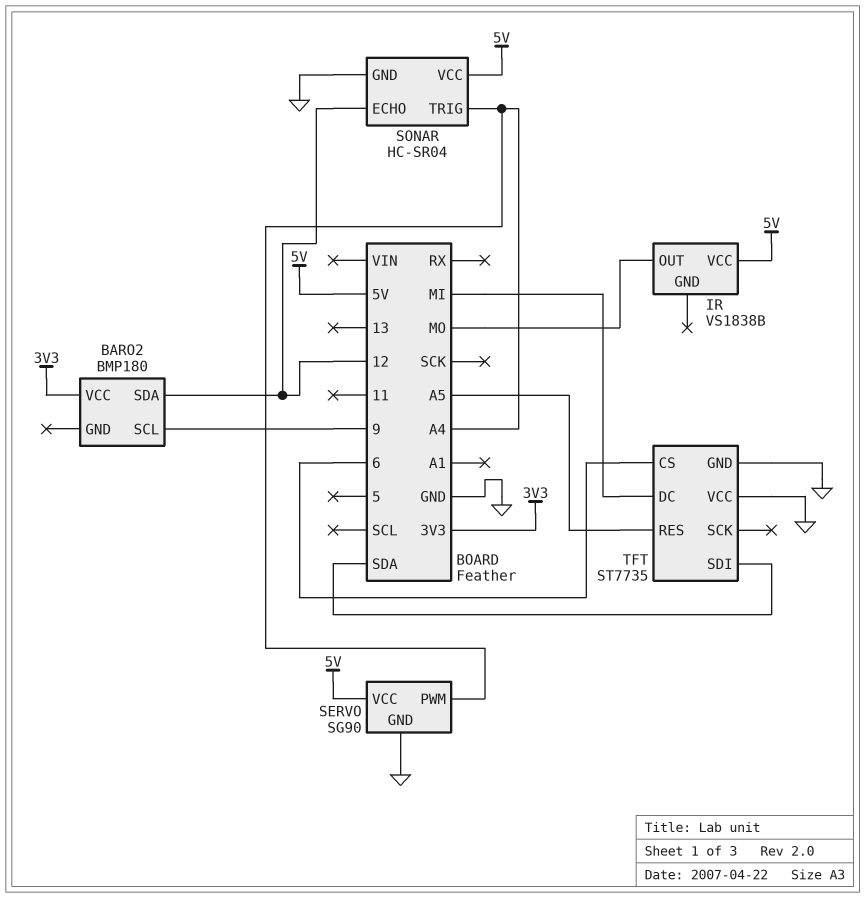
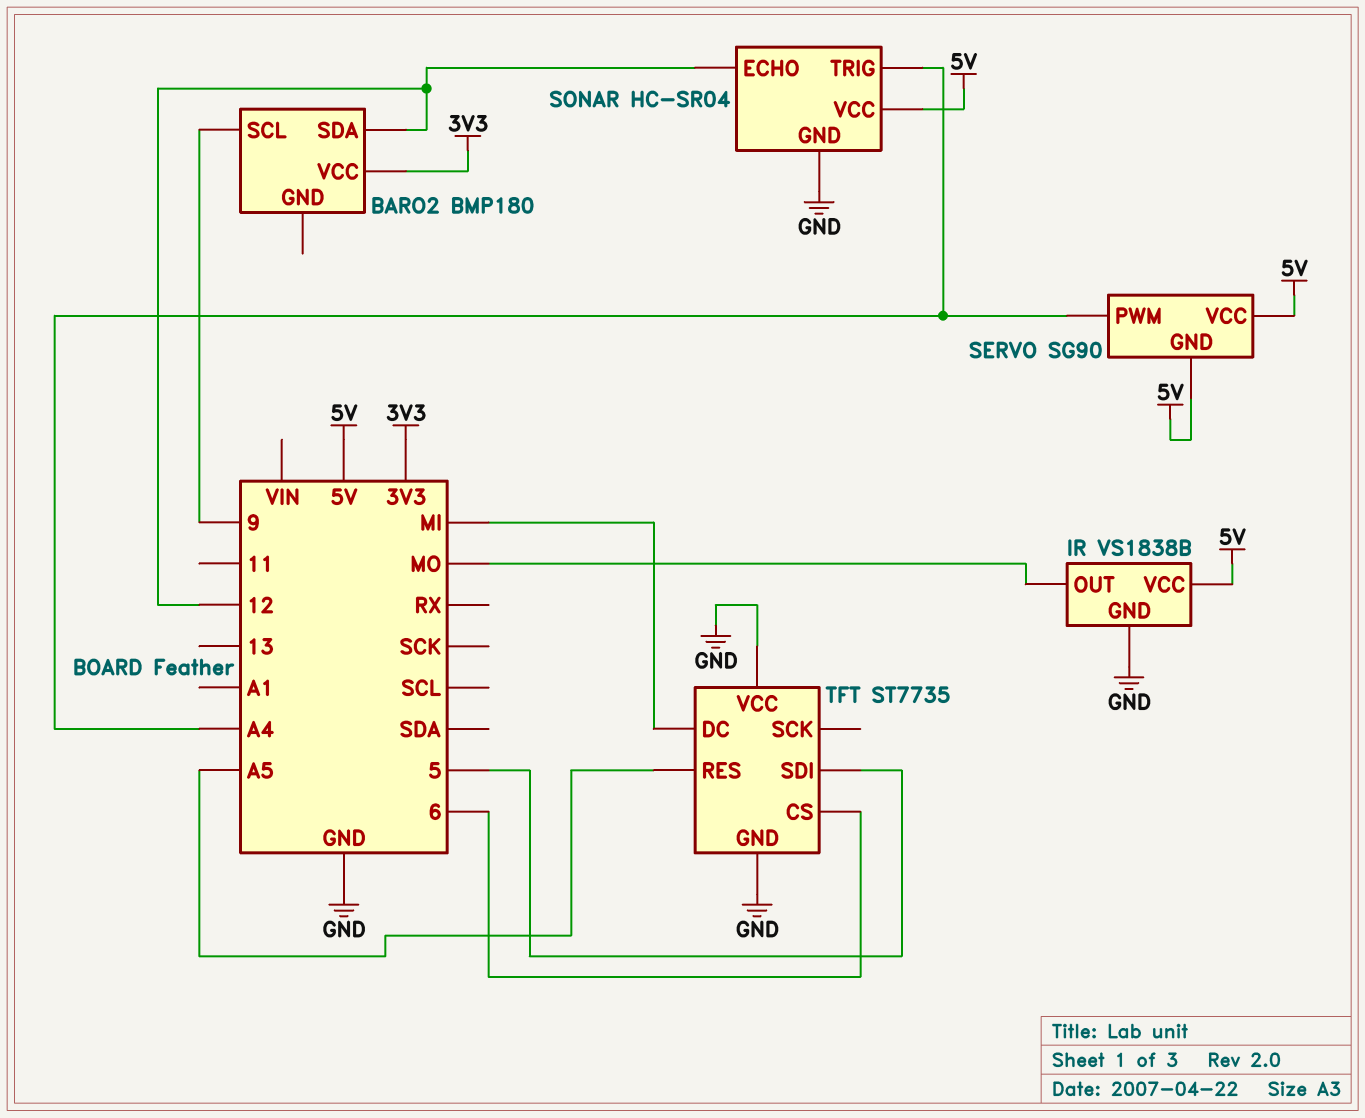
IR pin GND: none -> GND
SERVO pin GND: GND -> 5V
TFT pin SDI: SDA -> 5

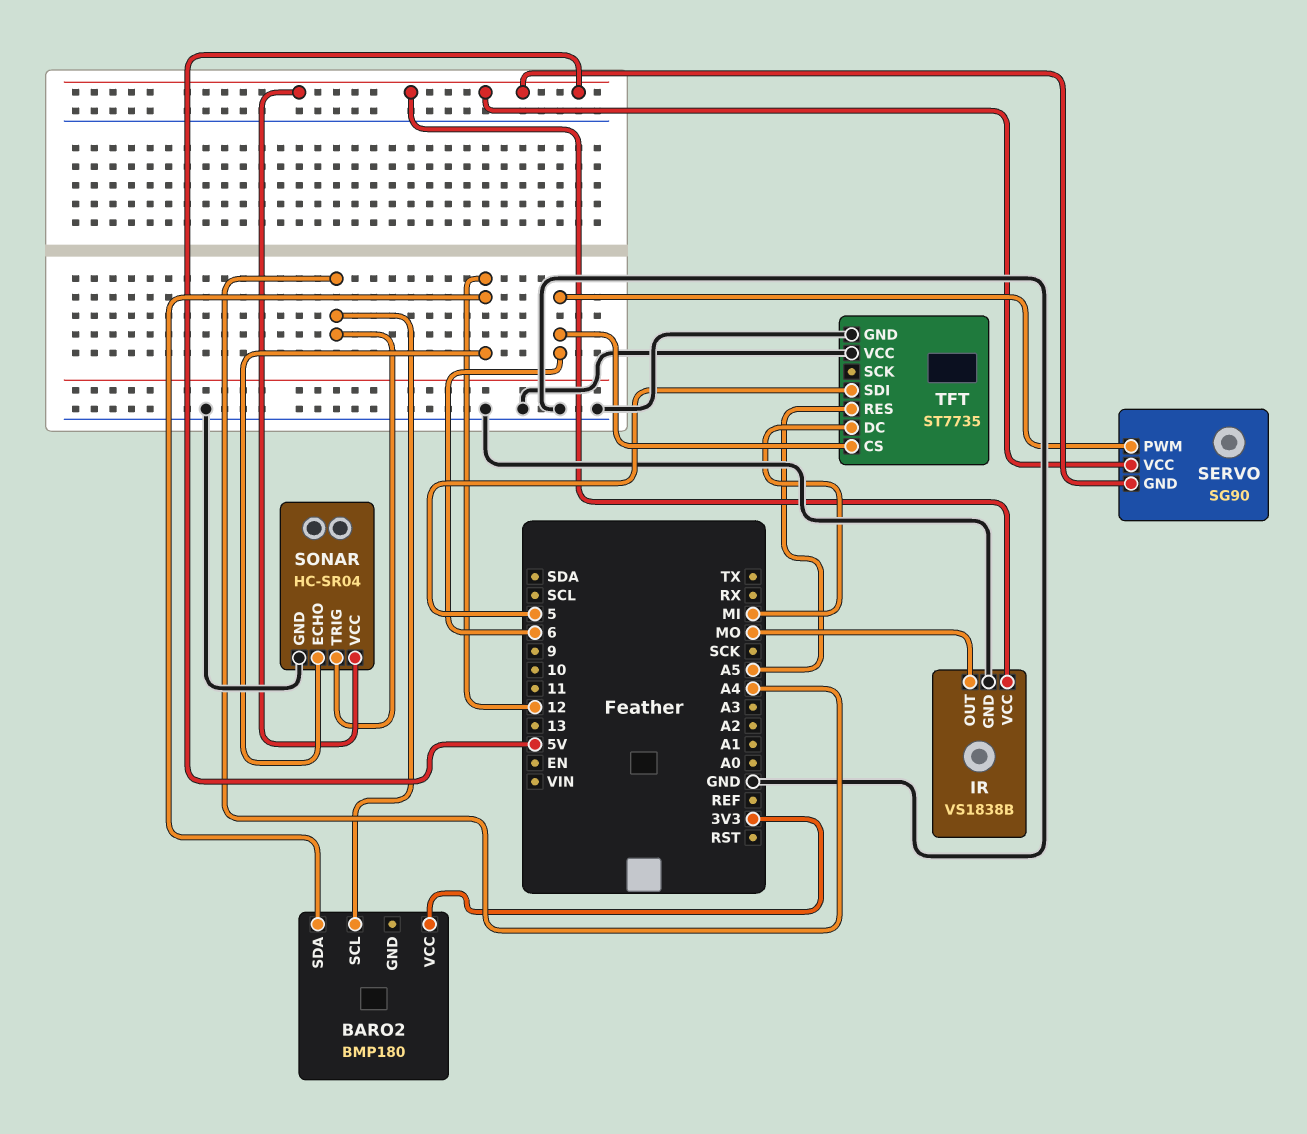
BARO2 pin SCL: 9 -> A4
SERVO pin PWM: A4 -> 6

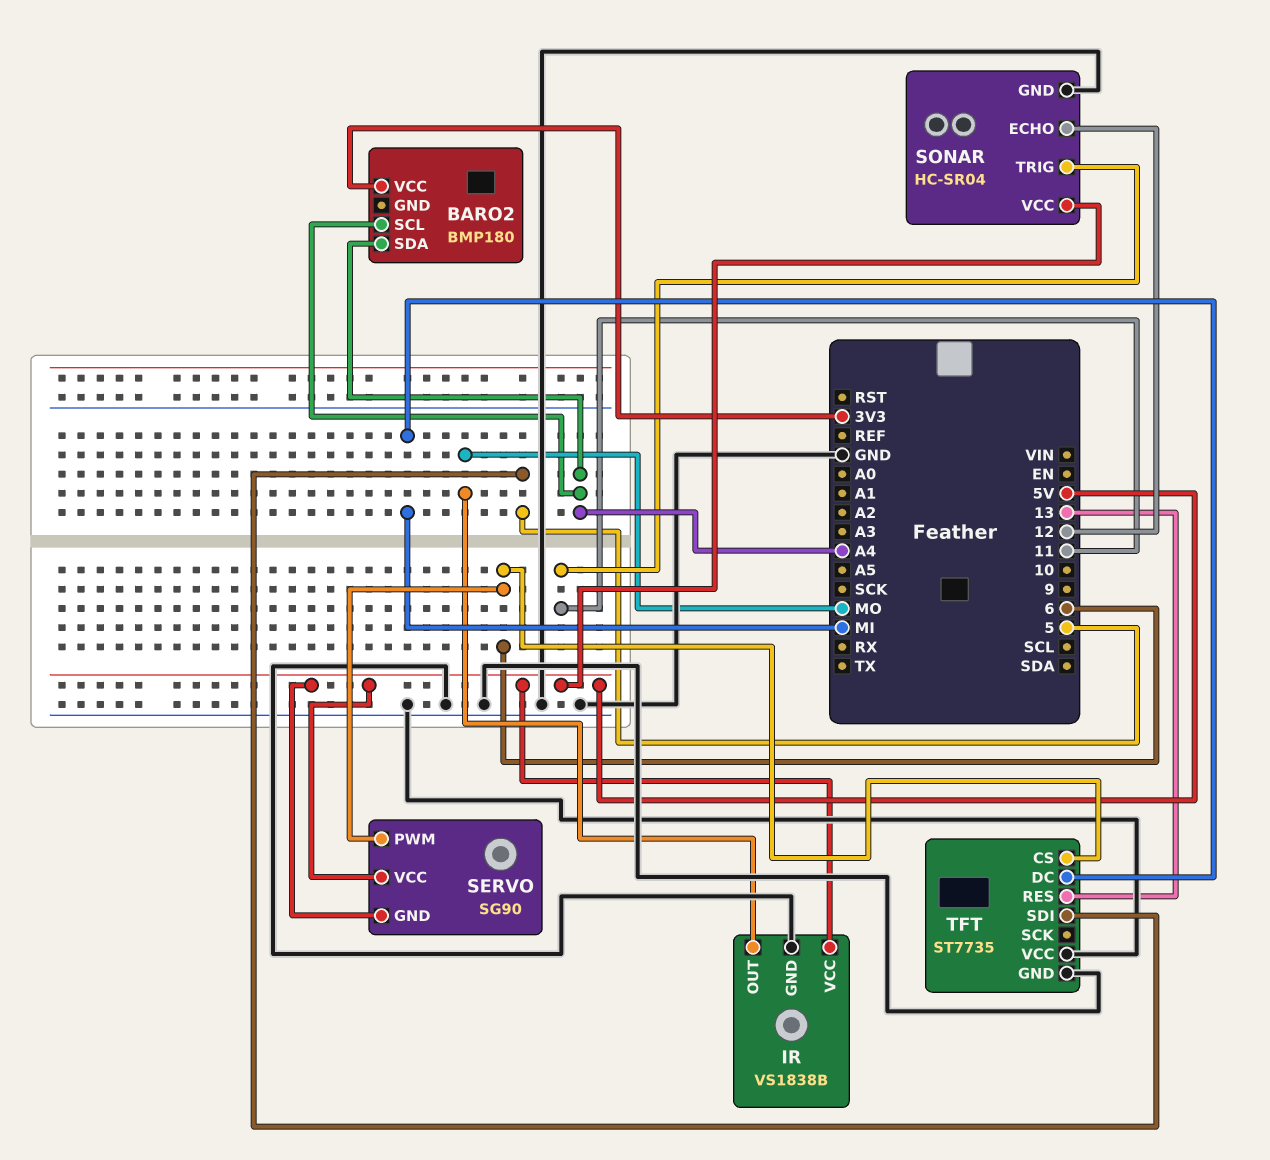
BARO2 pin SDA: 12 -> A4
SONAR pin TRIG: A4 -> 11
TFT pin RES: A5 -> 13

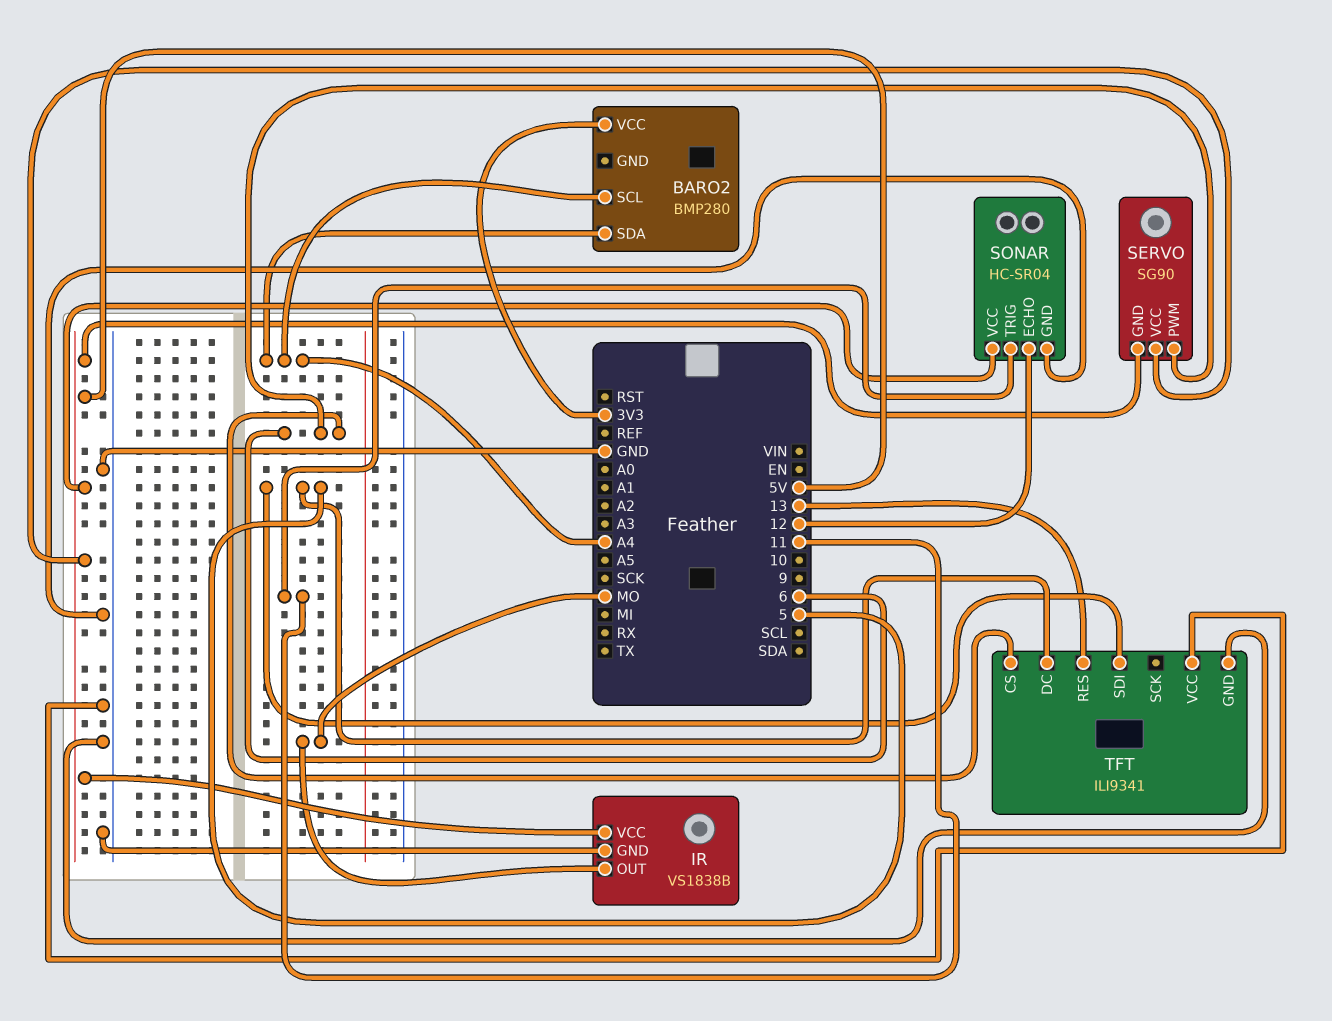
BARO2: BMP180 -> BMP280
TFT: ST7735 -> ILI9341
TFT pin DC: MI -> 5

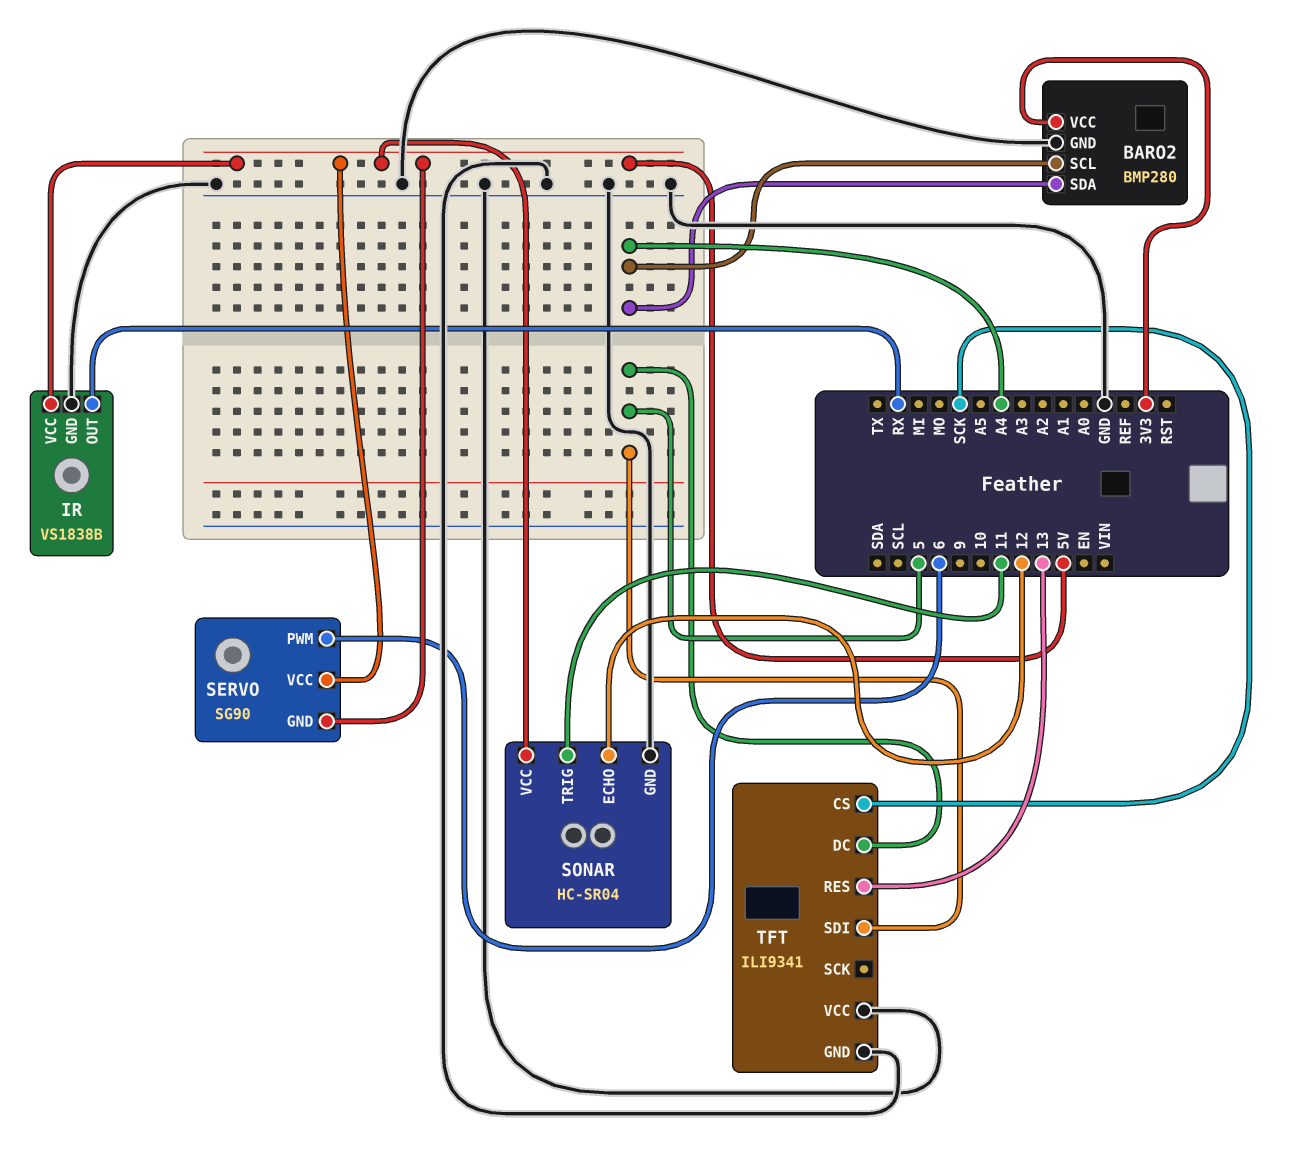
BARO2 pin GND: none -> GND
IR pin OUT: MO -> RX
TFT pin CS: 6 -> SCK

